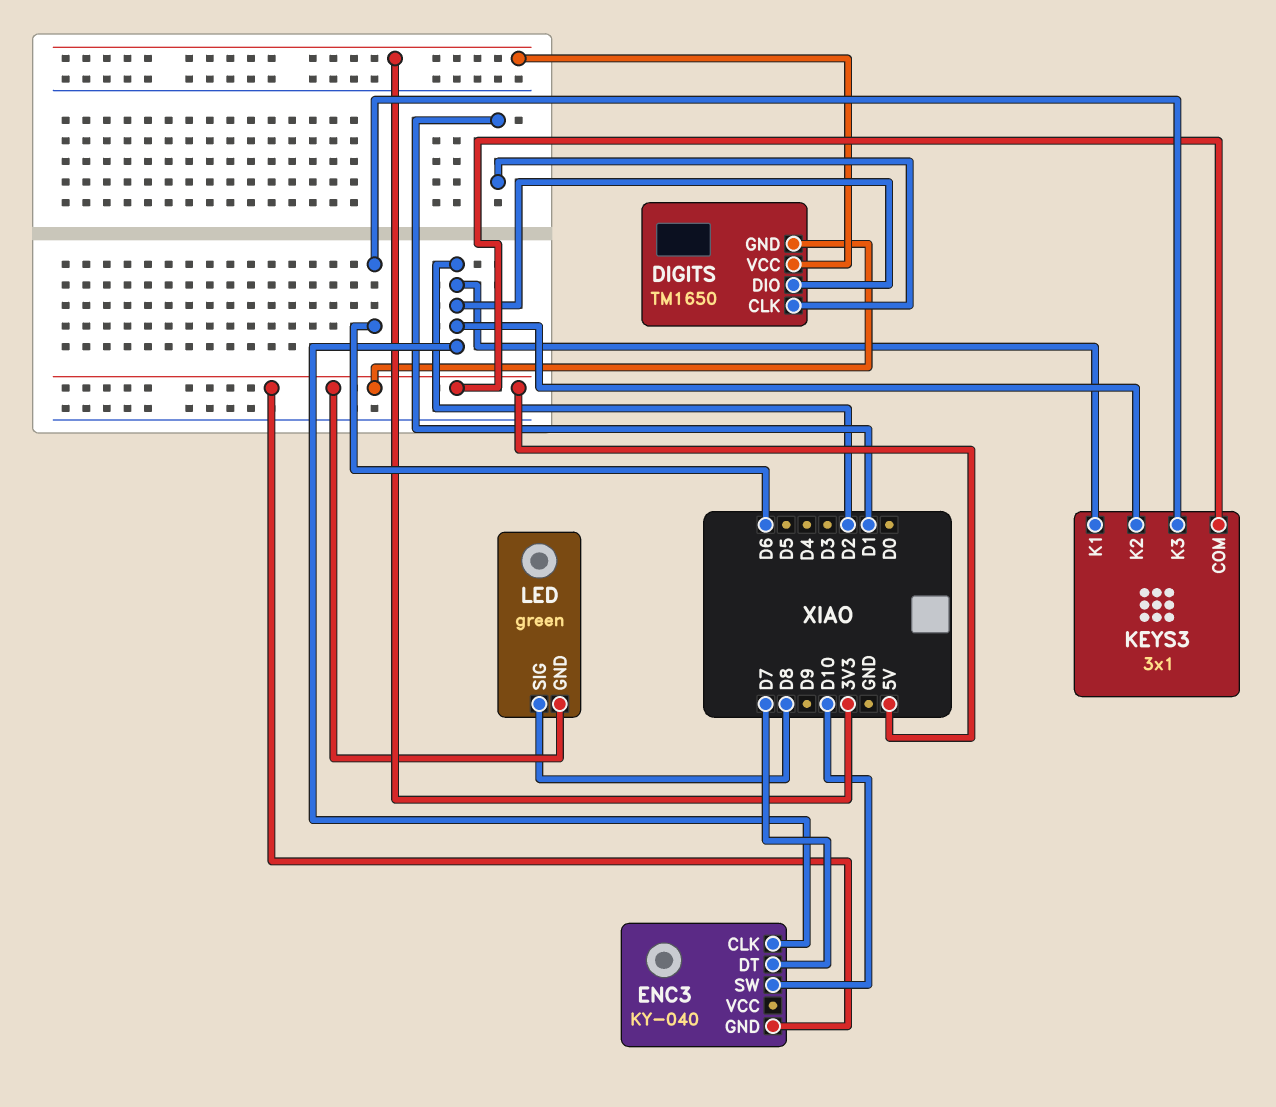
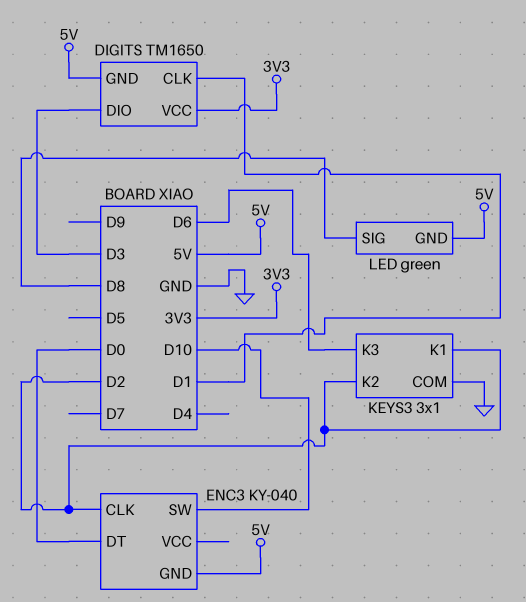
DIGITS pin DIO: D2 -> D3
ENC3 pin DT: D7 -> D0
KEYS3 pin COM: 5V -> GND

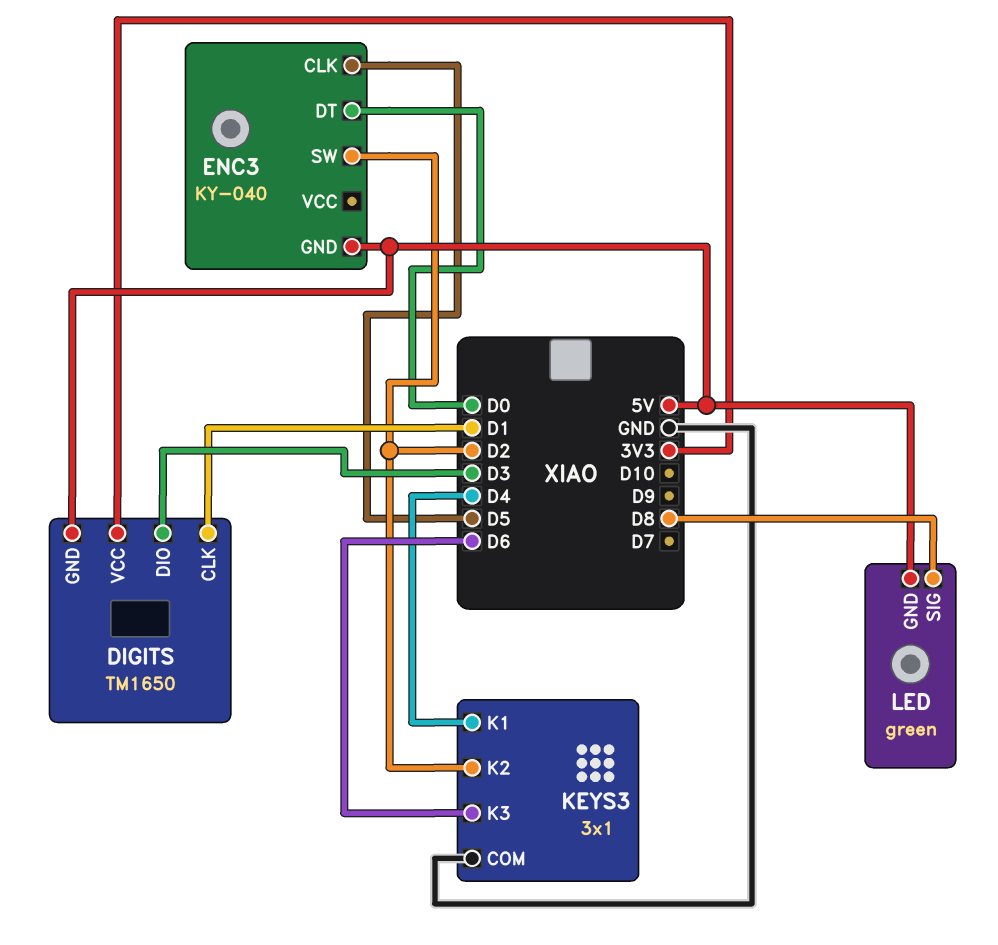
ENC3 pin CLK: D2 -> D5
ENC3 pin SW: D10 -> D2
KEYS3 pin K1: D2 -> D4

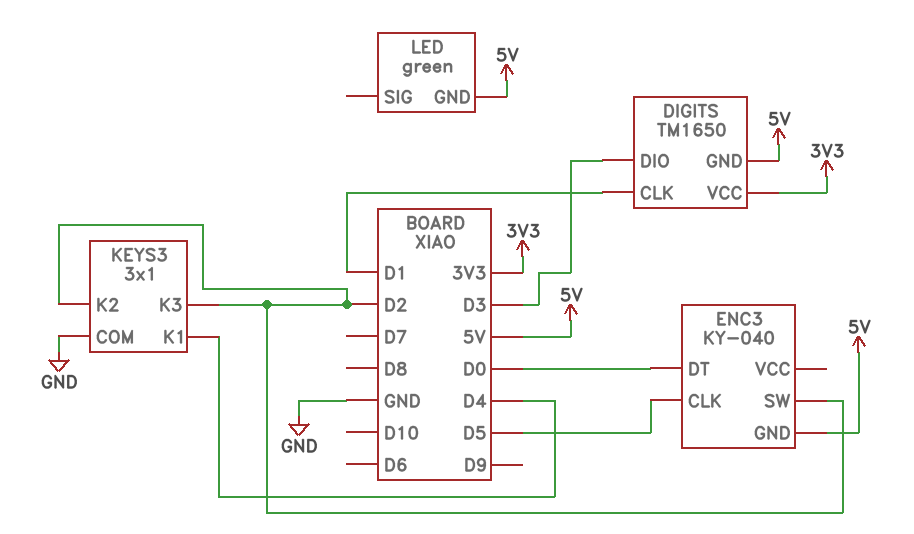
KEYS3 pin K3: D6 -> D2
LED pin SIG: D8 -> none

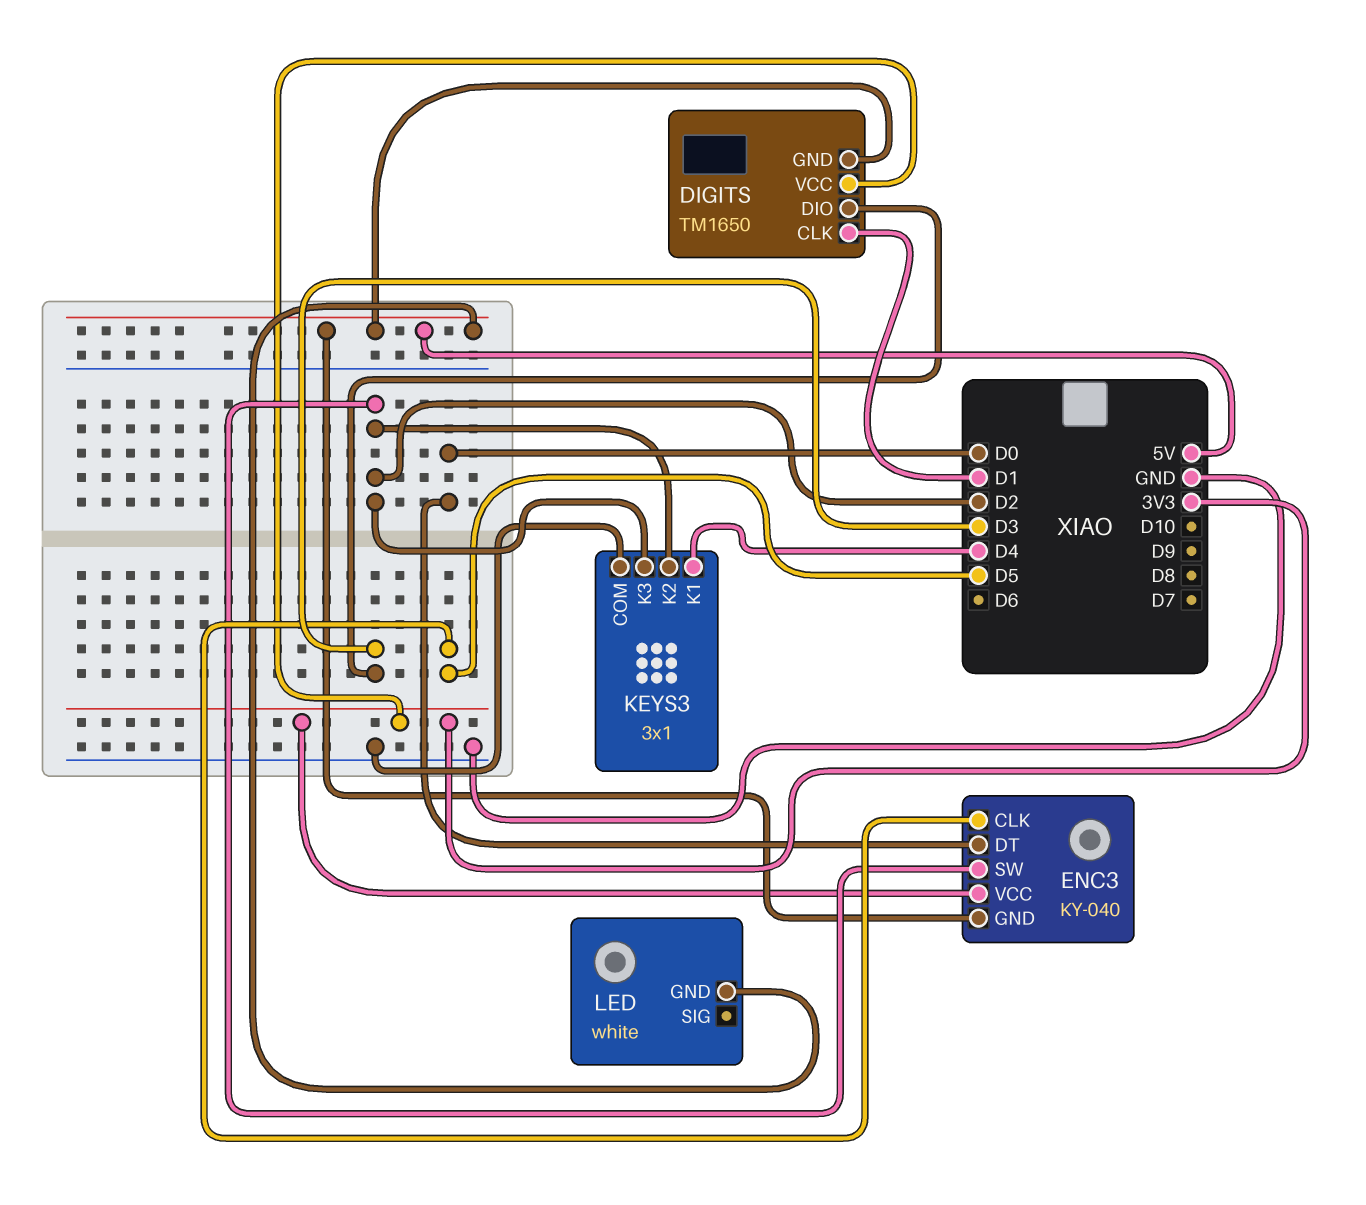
ENC3 pin VCC: none -> 3V3
LED: green -> white

